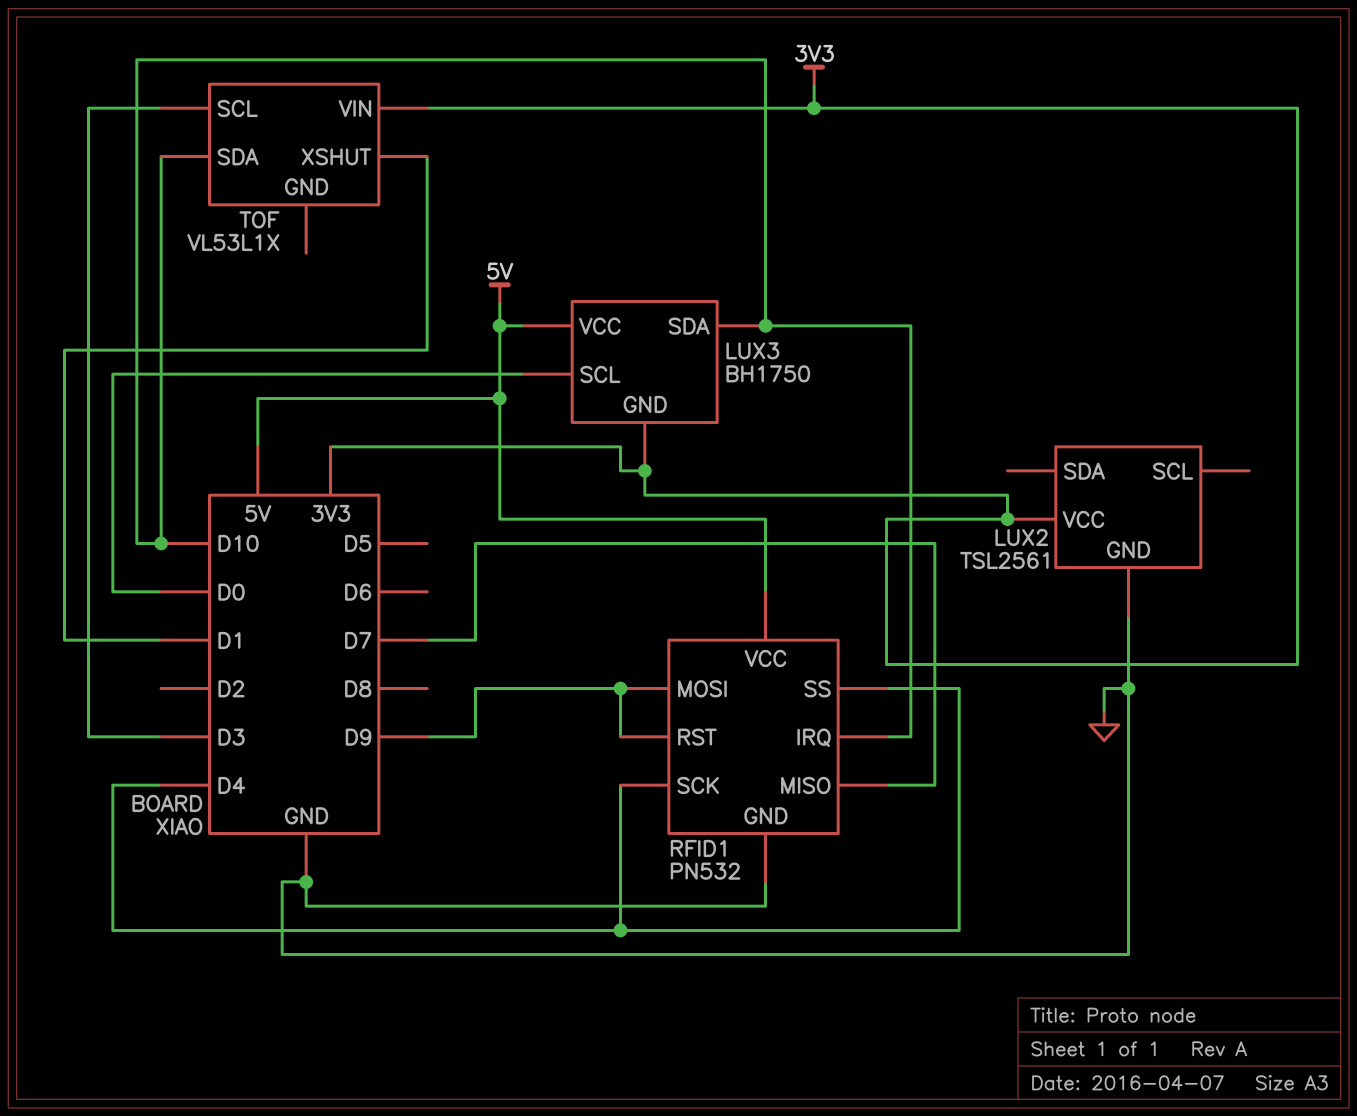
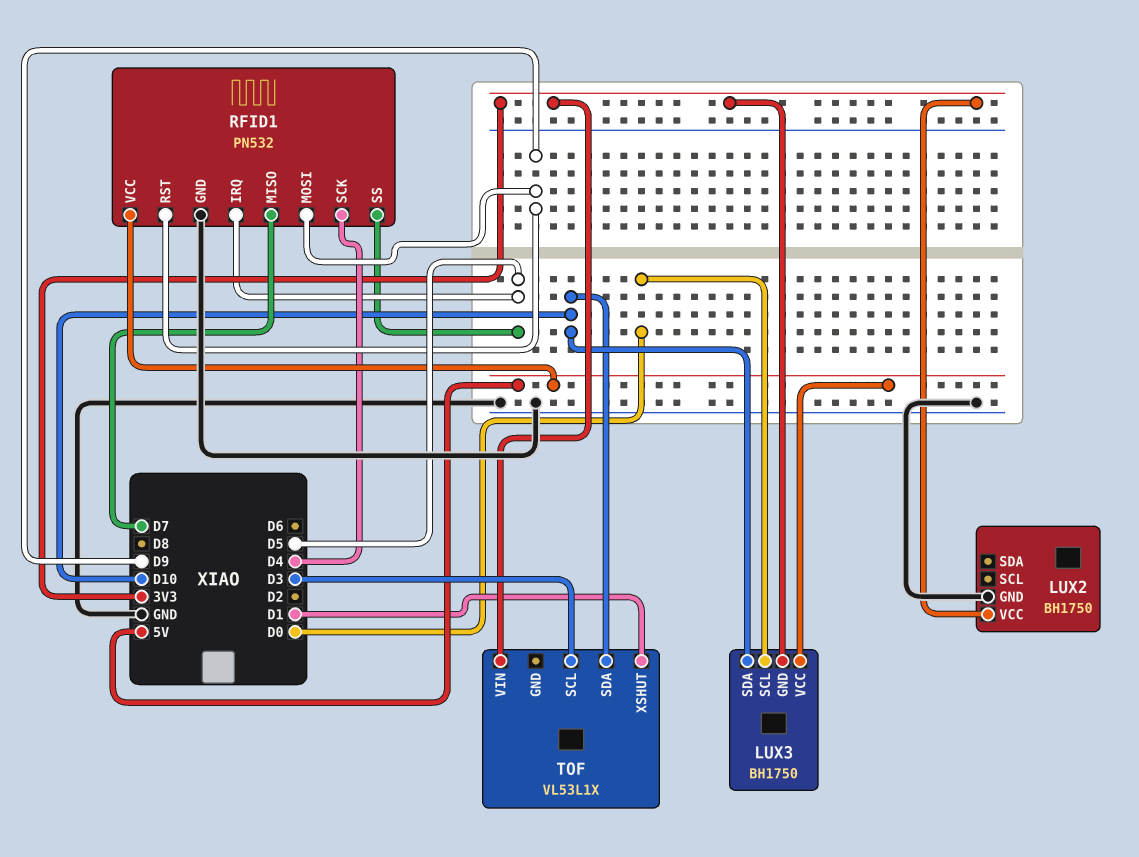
LUX2: TSL2561 -> BH1750
RFID1 pin IRQ: D10 -> D5
RFID1 pin SS: D4 -> D5

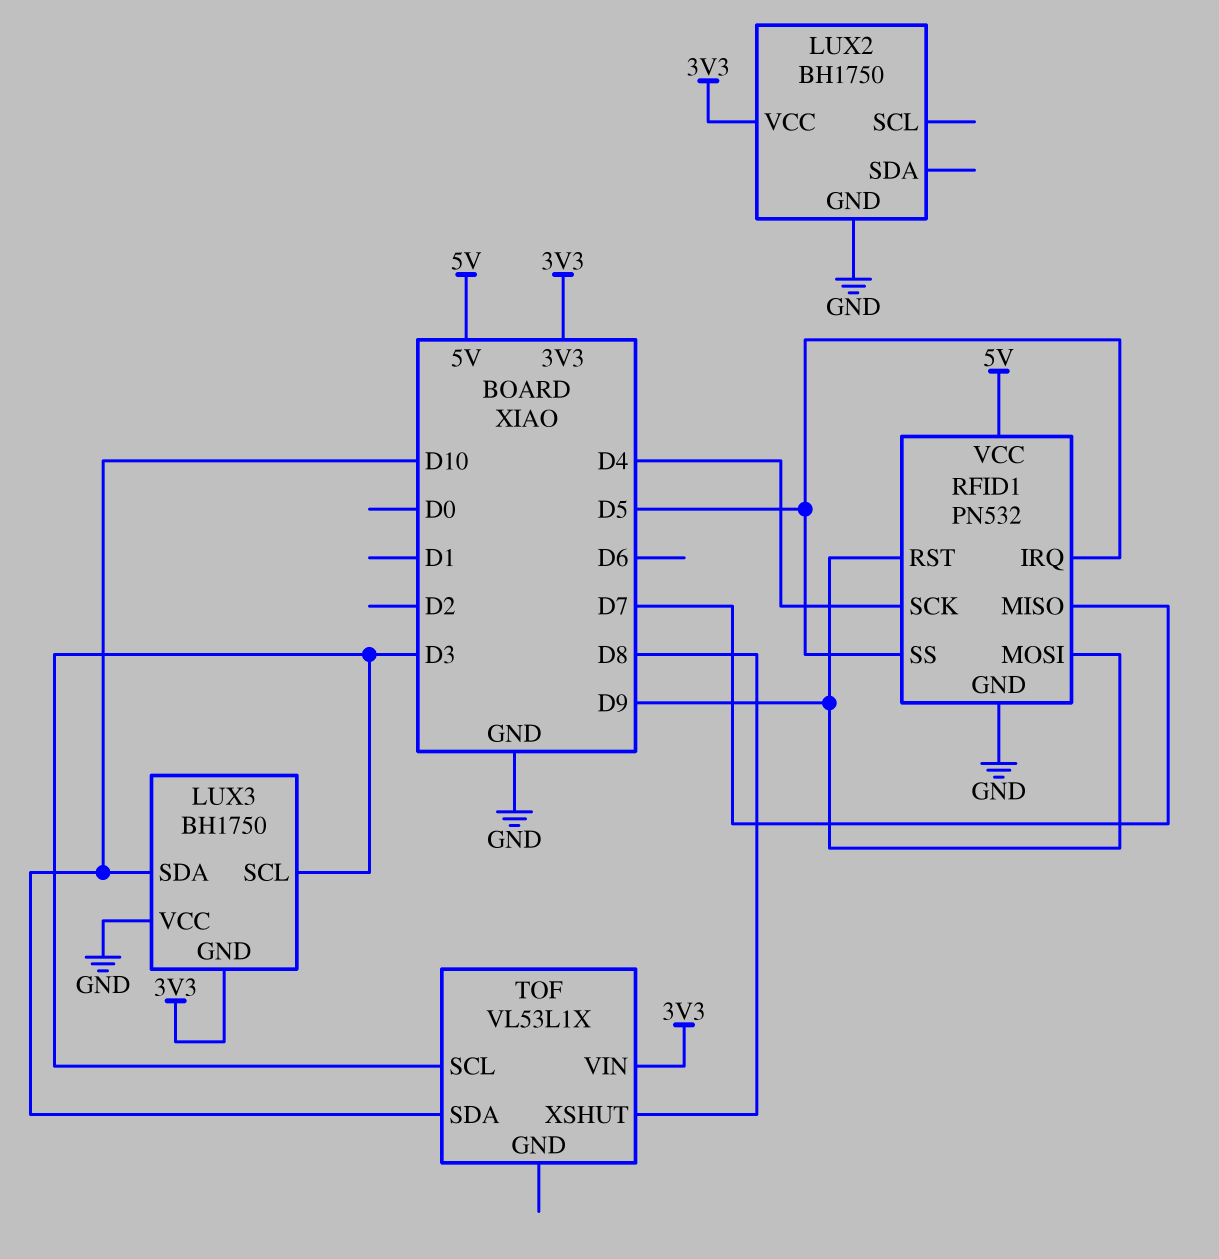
LUX3 pin SCL: D0 -> D3
LUX3 pin VCC: 5V -> GND
TOF pin XSHUT: D1 -> D8

